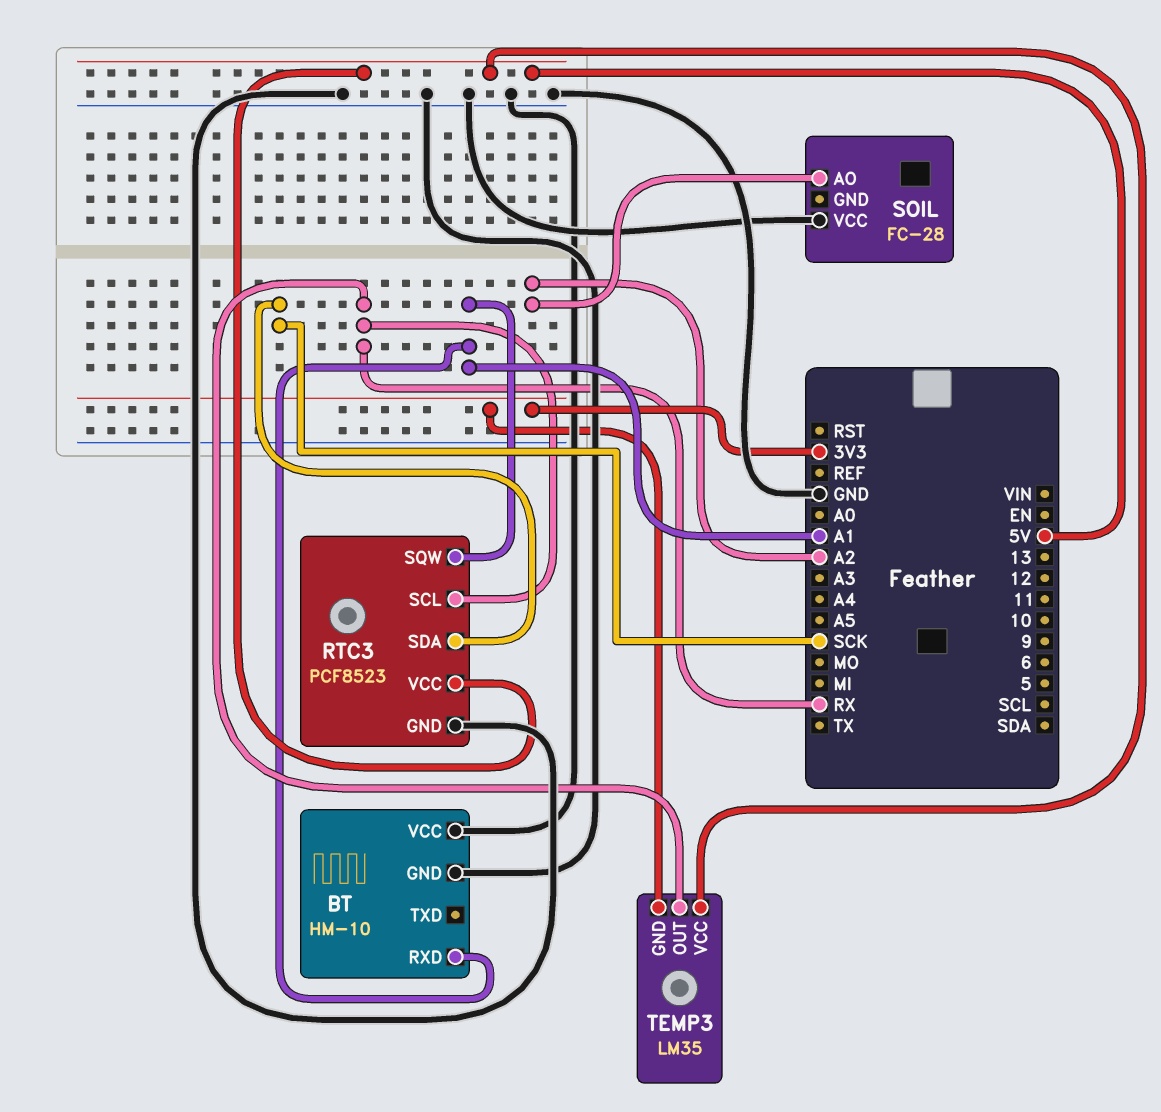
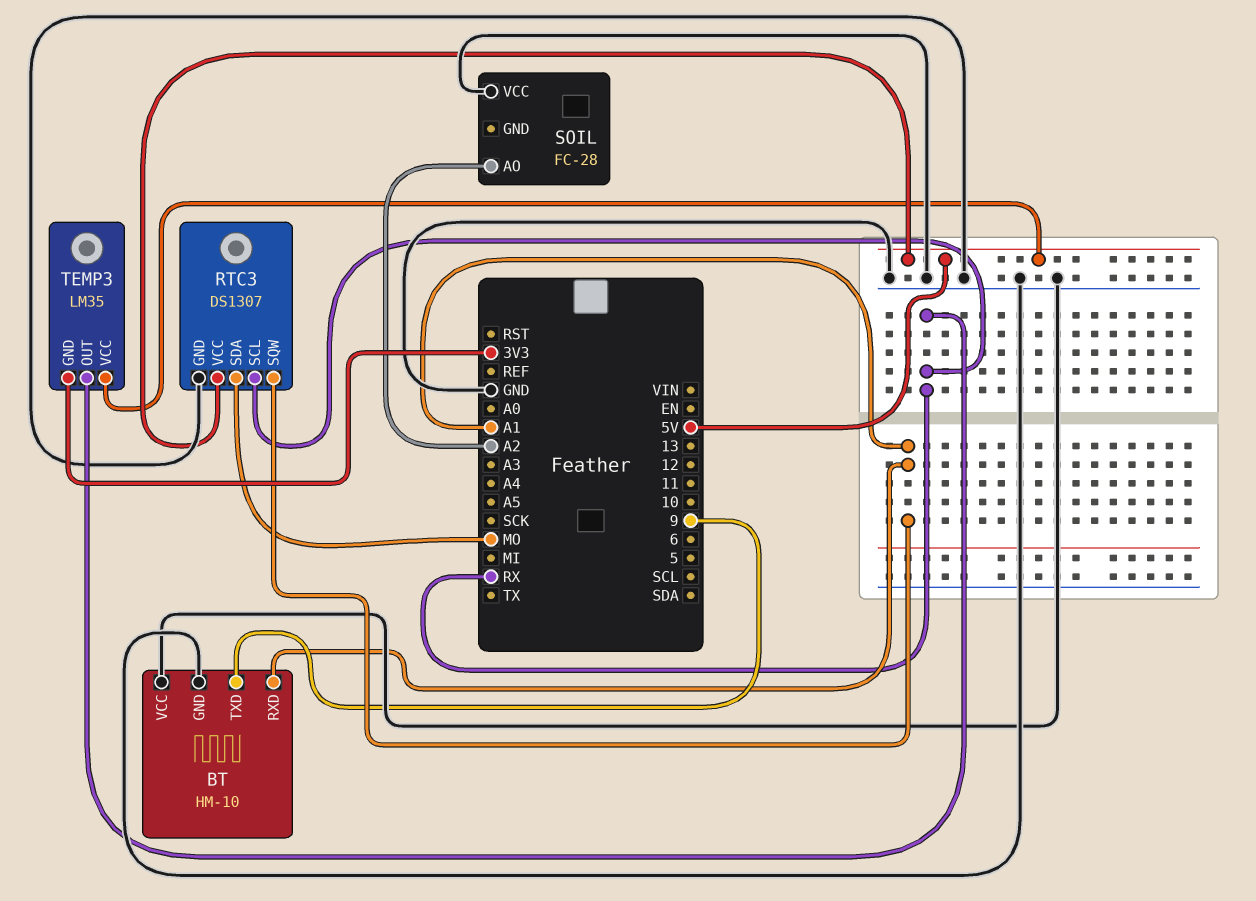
BT pin TXD: none -> 9
RTC3: PCF8523 -> DS1307
RTC3 pin SDA: SCK -> MO

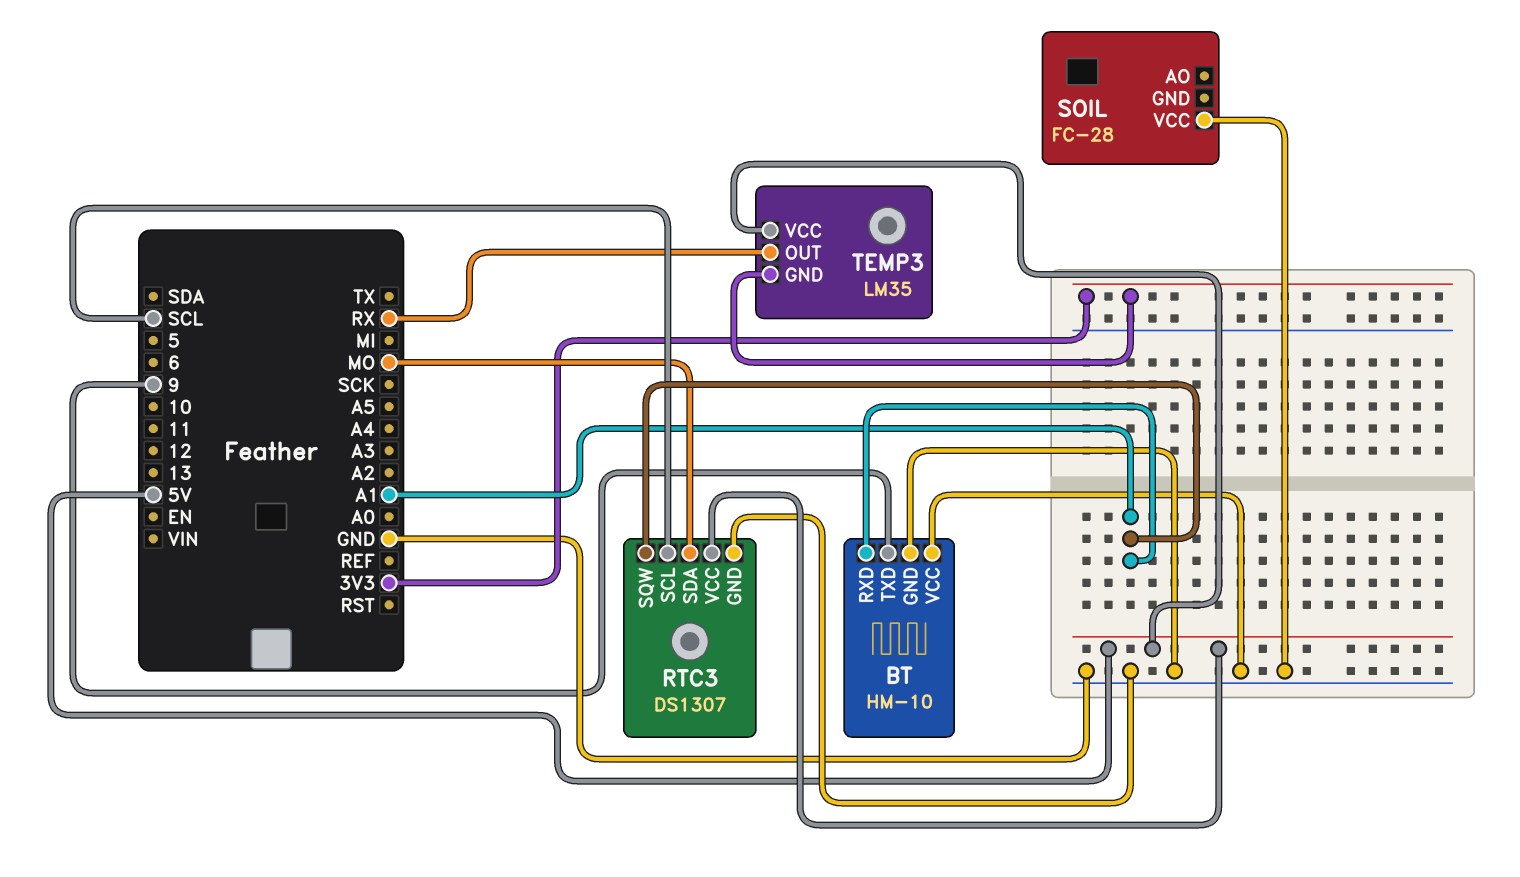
RTC3 pin SCL: RX -> SCL
SOIL pin AO: A2 -> none

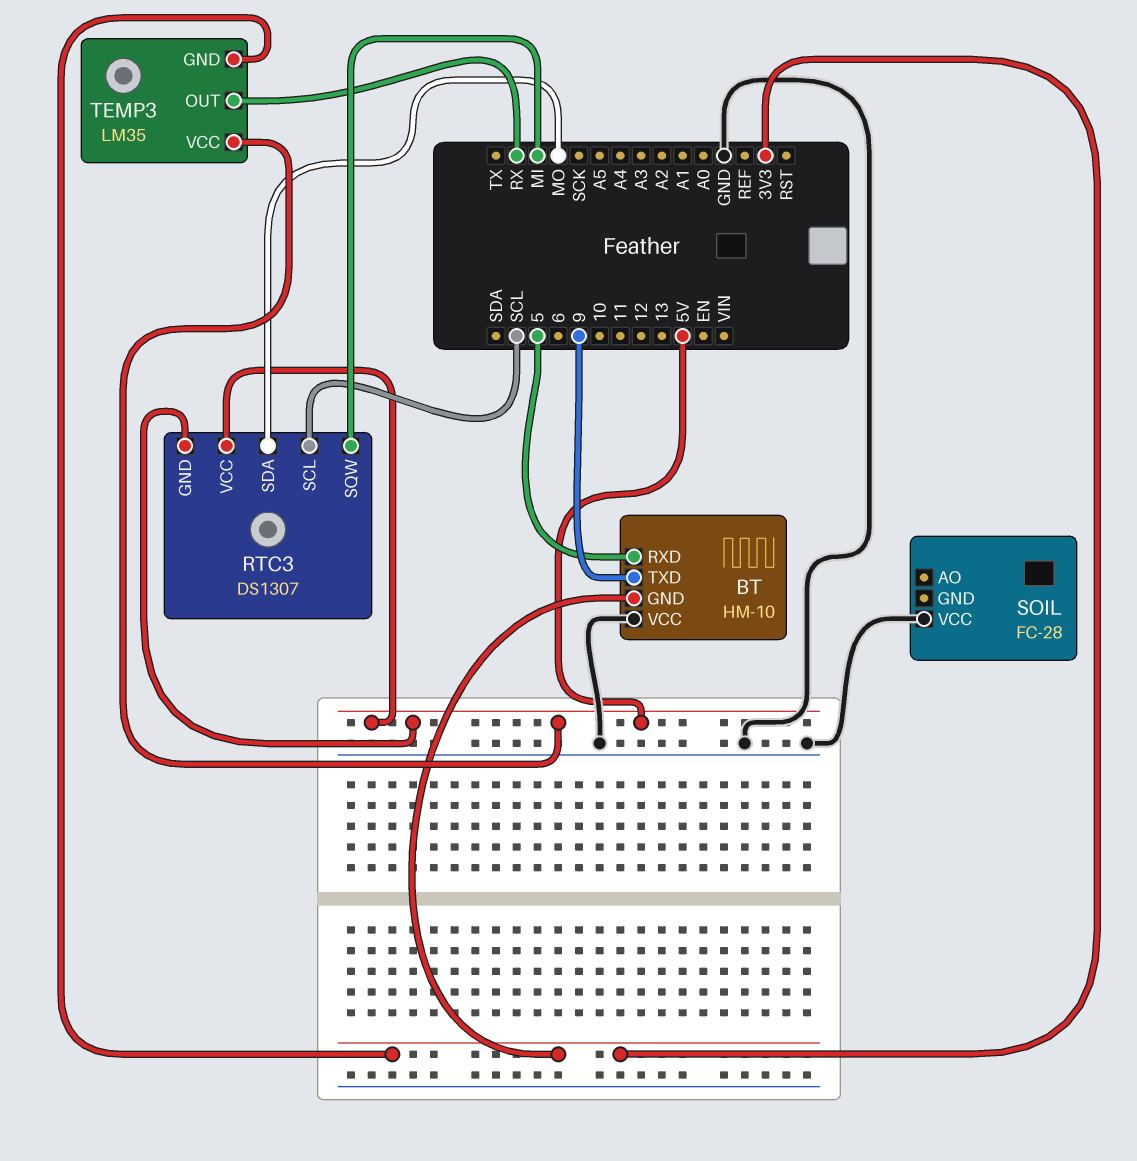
BT pin GND: GND -> 3V3
BT pin RXD: A1 -> 5
RTC3 pin GND: GND -> 5V
RTC3 pin SQW: A1 -> MI

